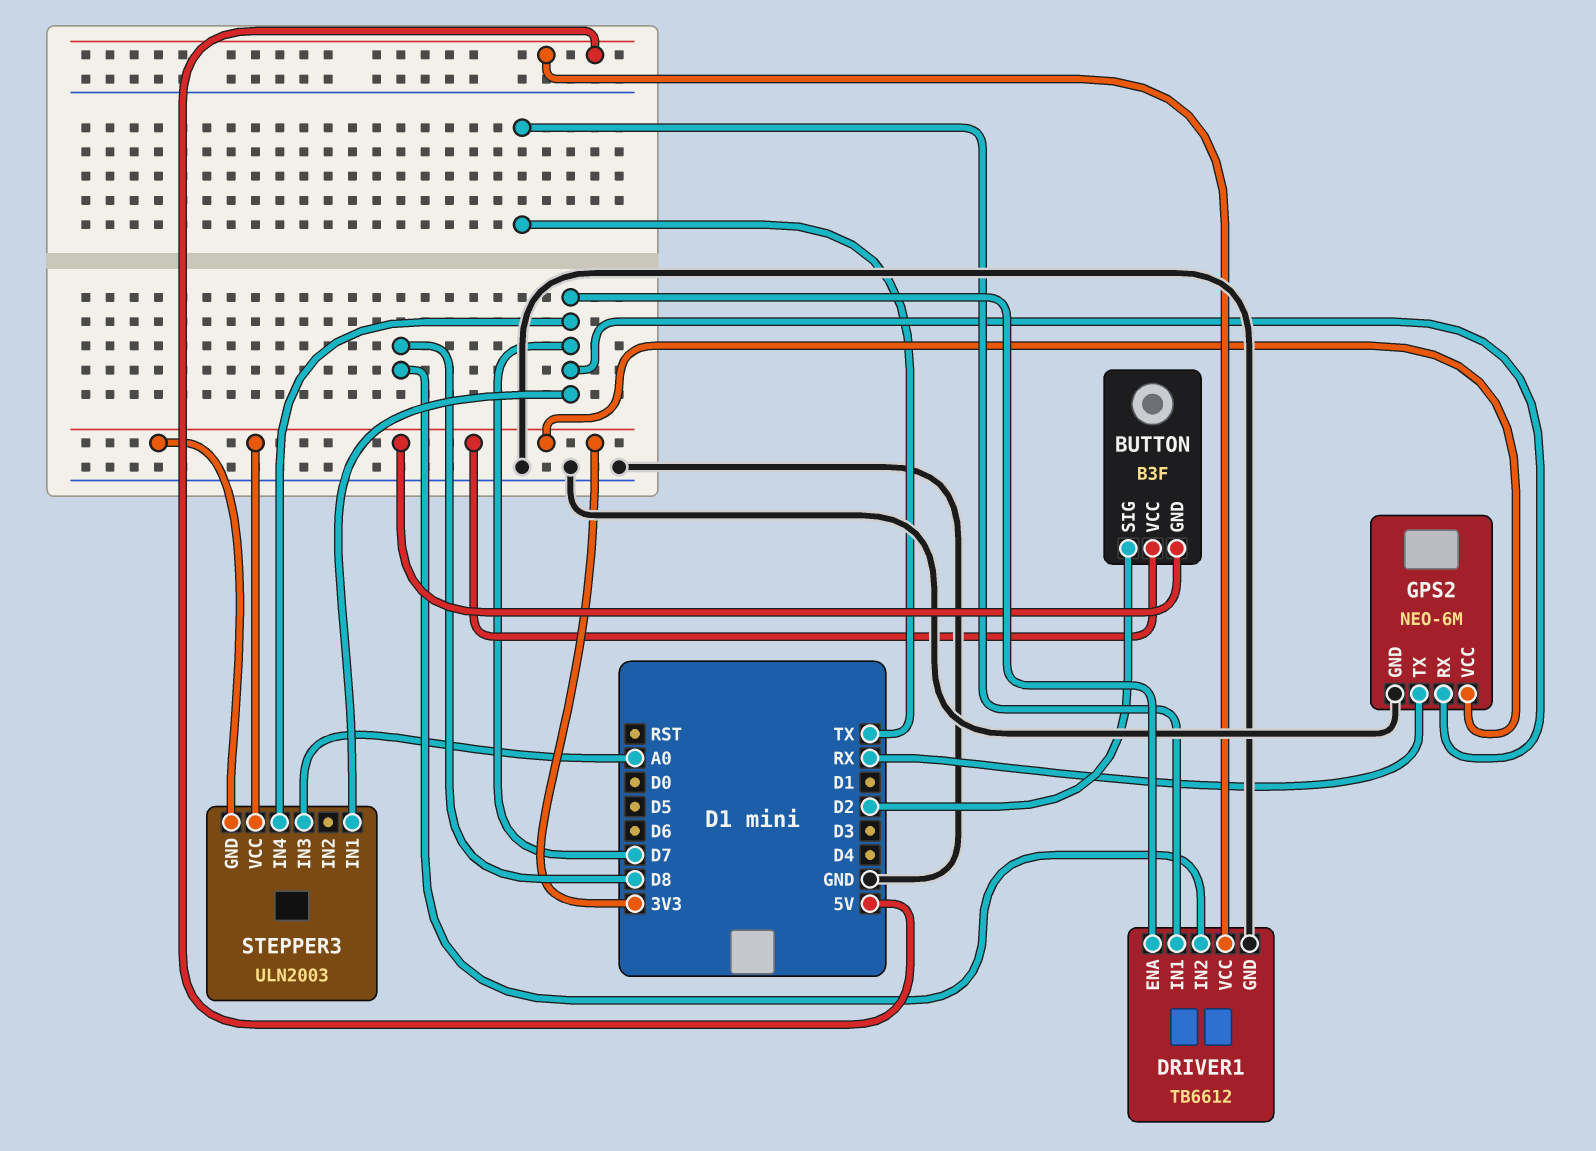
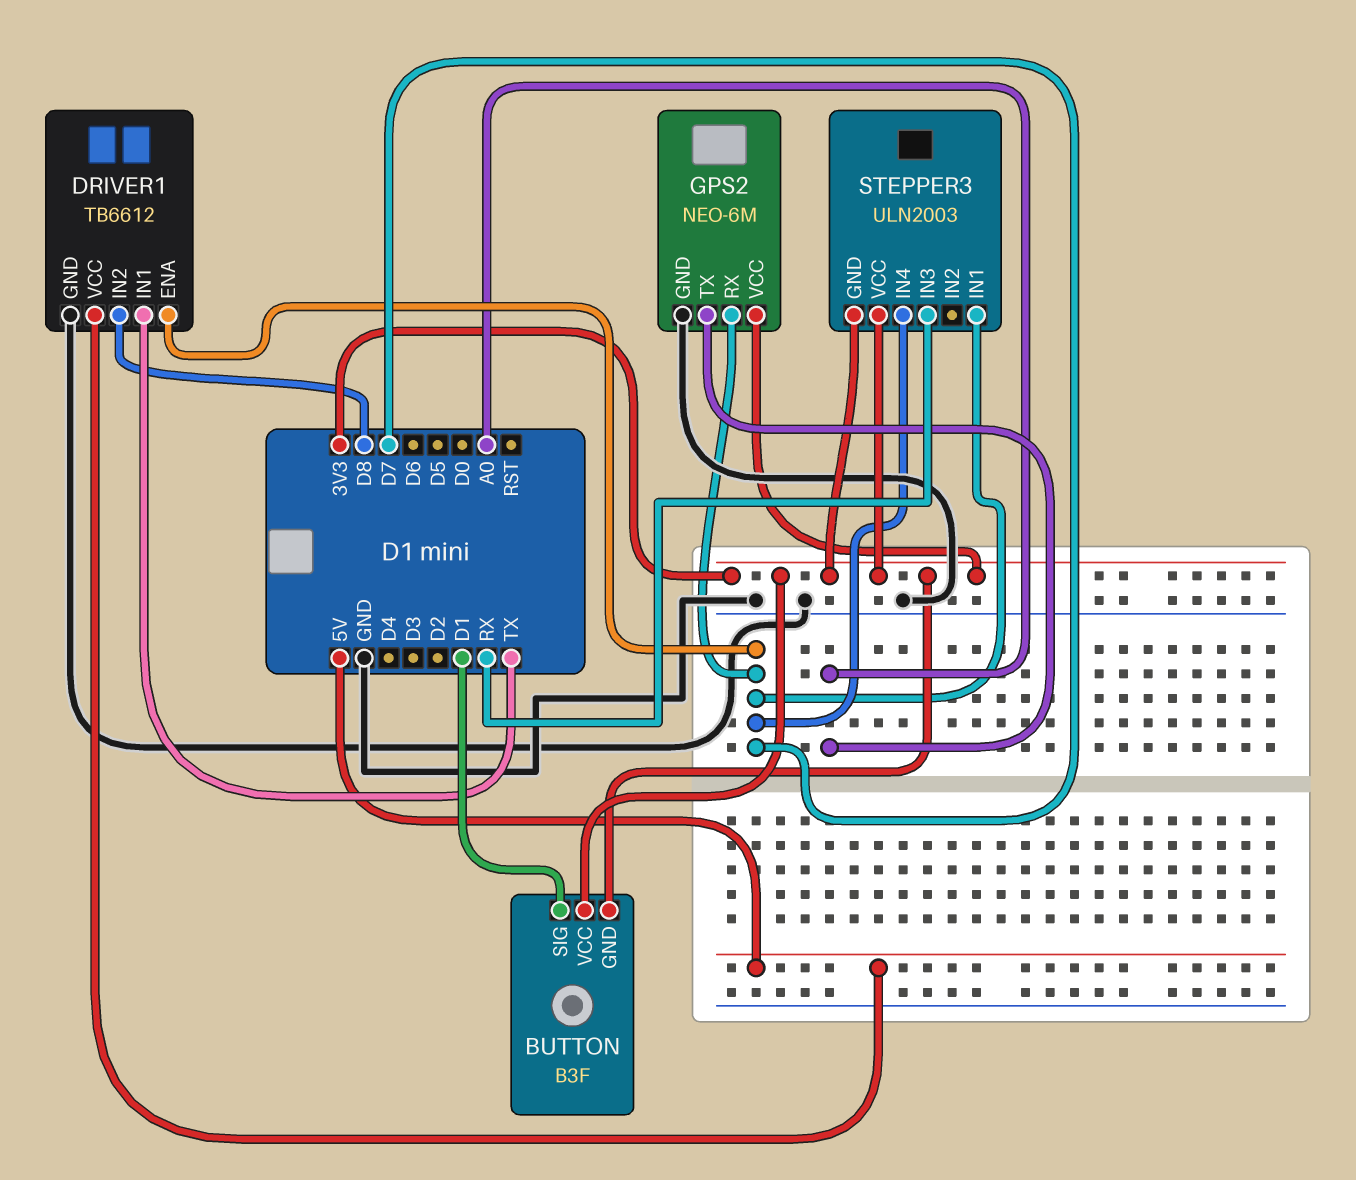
BUTTON pin SIG: D2 -> D1
GPS2 pin TX: RX -> A0
STEPPER3 pin IN3: A0 -> RX

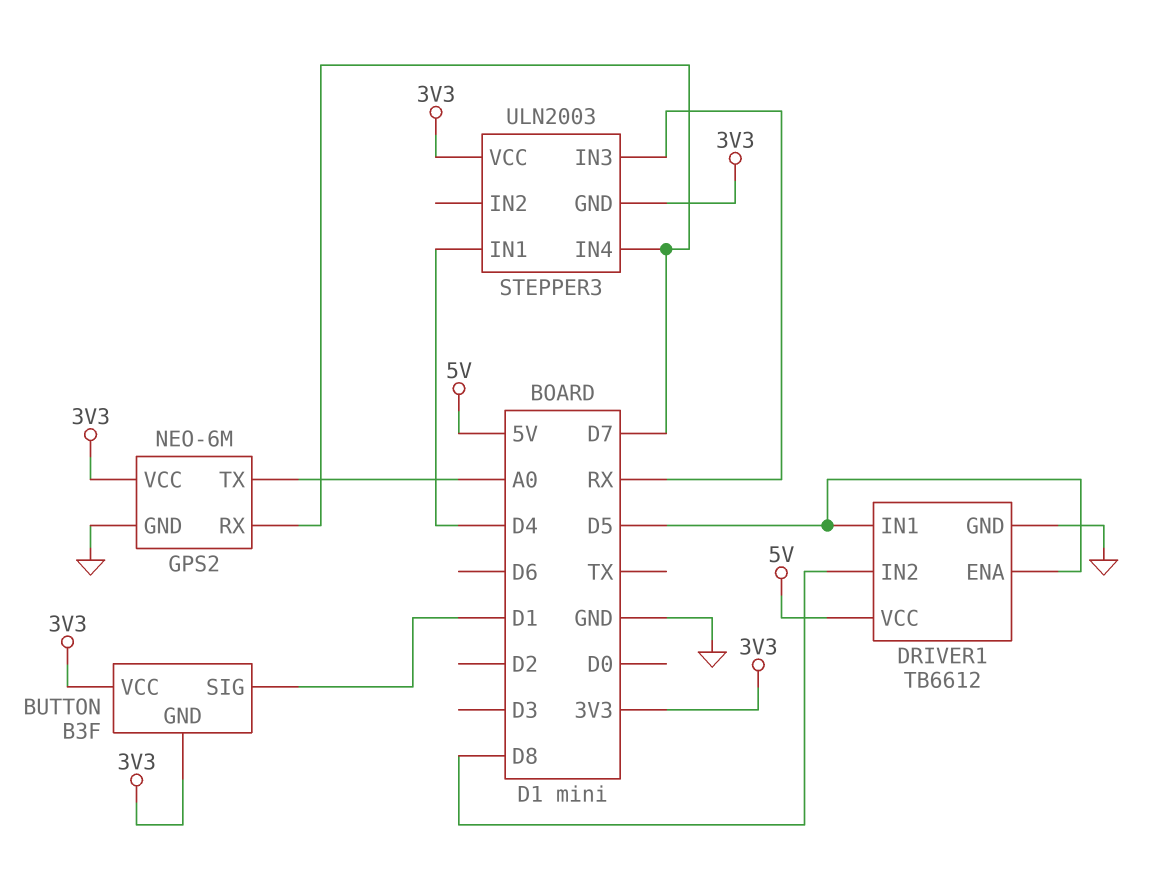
DRIVER1 pin ENA: D7 -> D5
DRIVER1 pin IN1: TX -> D5
STEPPER3 pin IN1: D7 -> D4

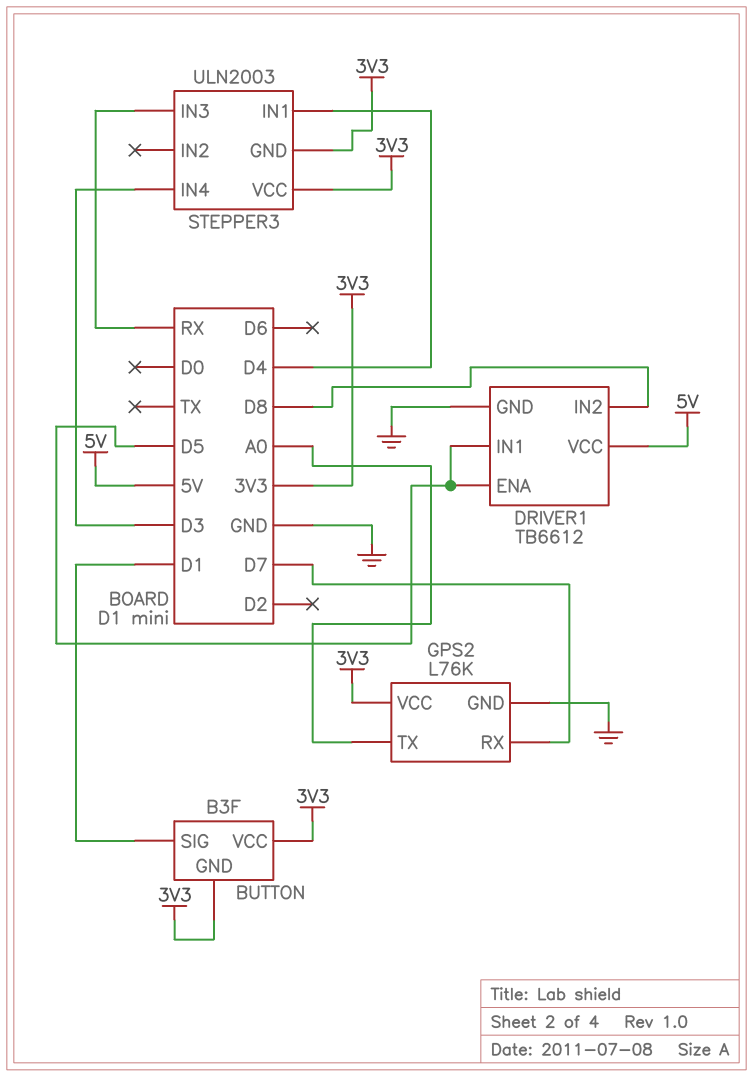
GPS2: NEO-6M -> L76K
STEPPER3 pin IN4: D7 -> D3

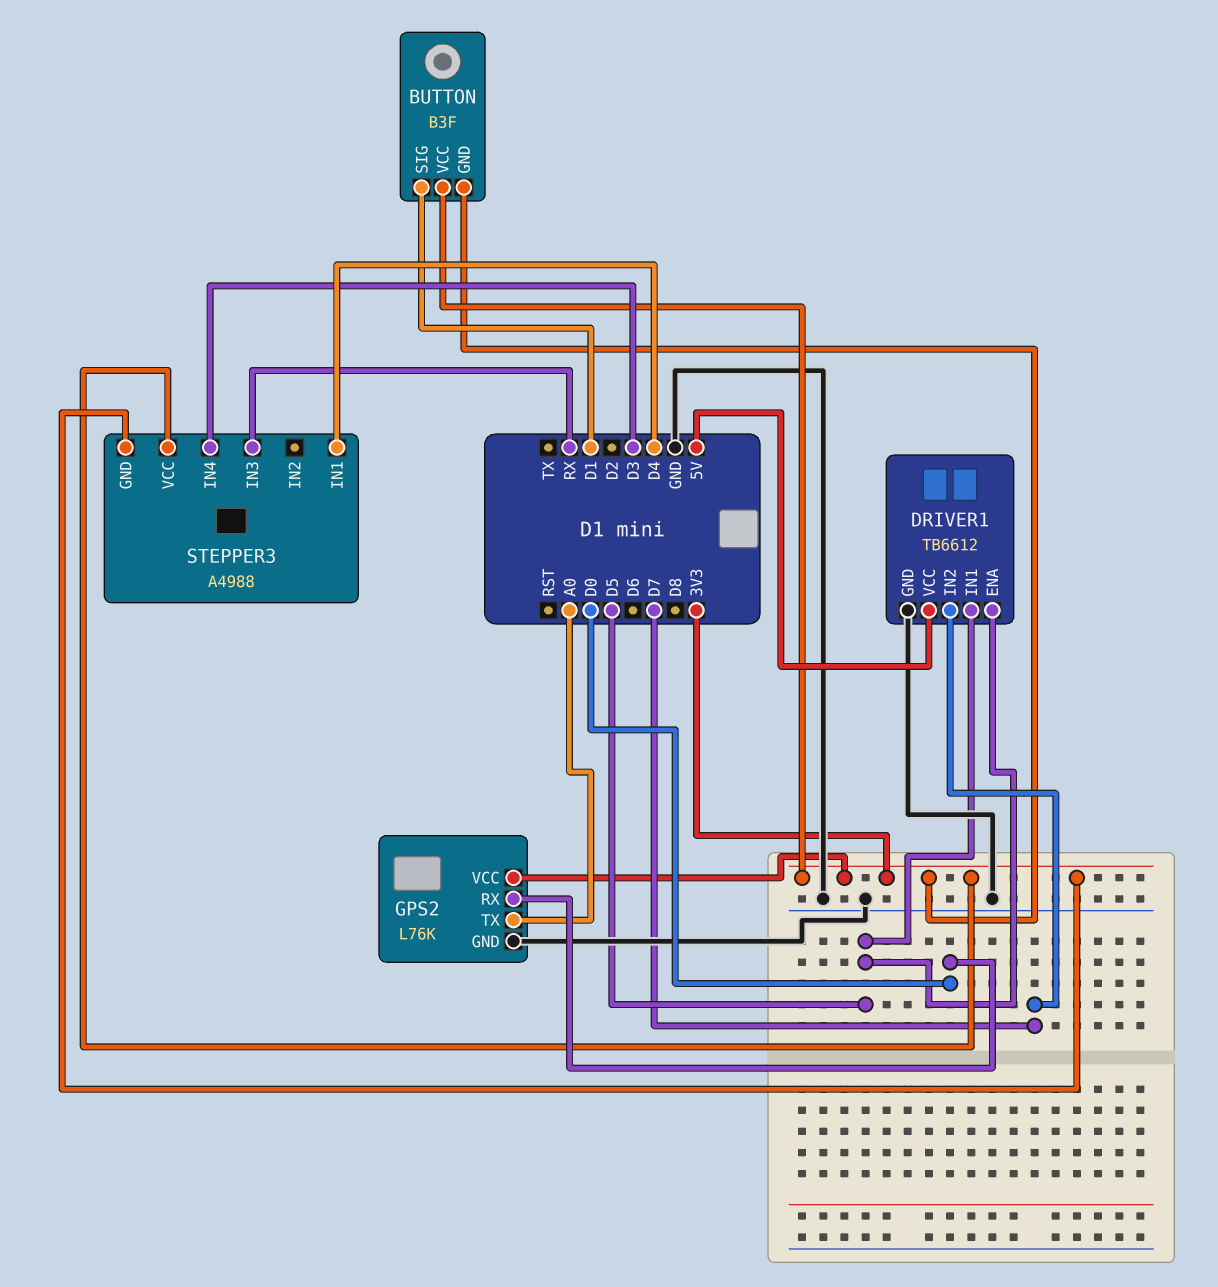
DRIVER1 pin IN2: D8 -> D7
GPS2 pin RX: D7 -> D0
STEPPER3: ULN2003 -> A4988

